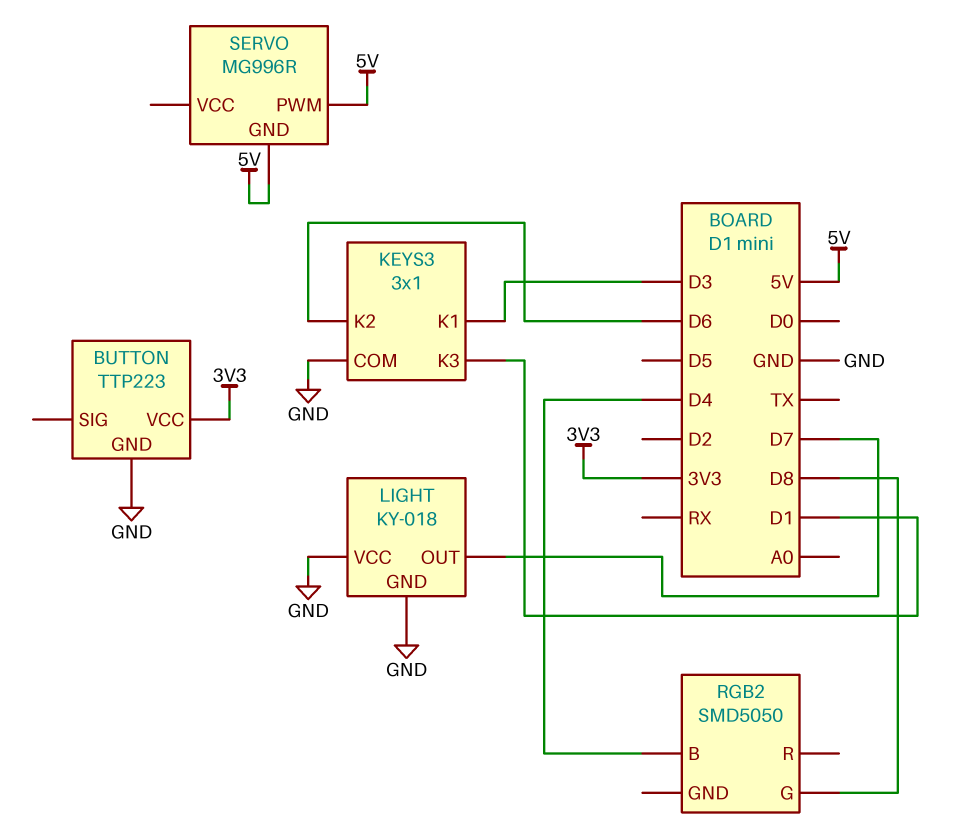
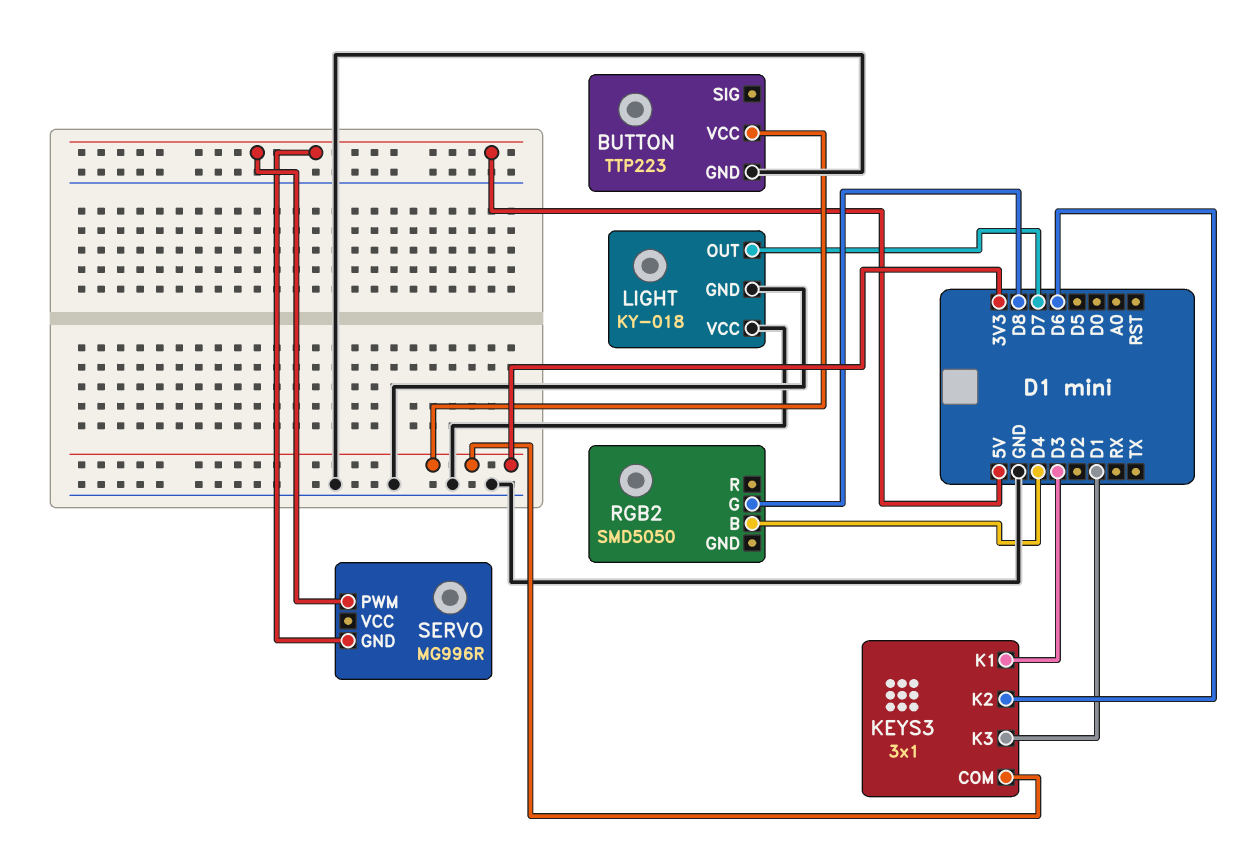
KEYS3 pin COM: GND -> 3V3

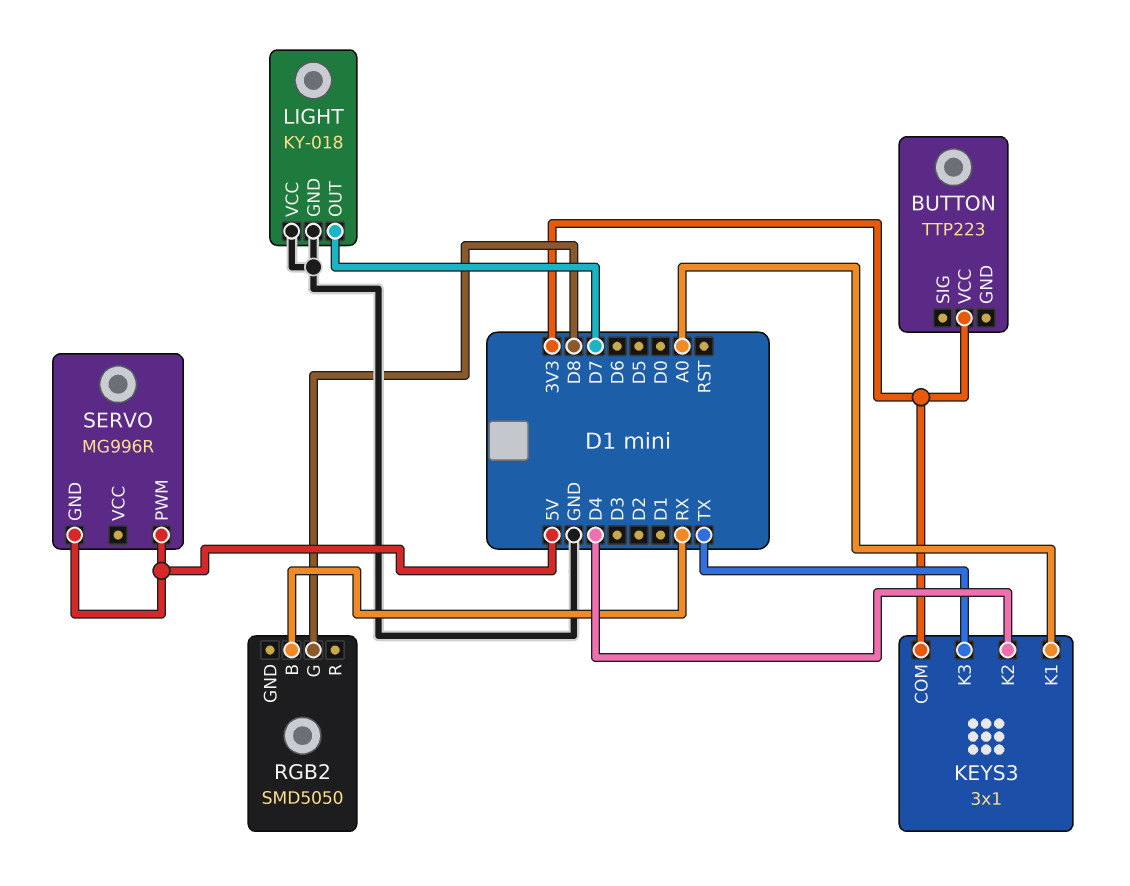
BUTTON pin GND: GND -> none
KEYS3 pin K1: D3 -> A0
KEYS3 pin K2: D6 -> D4
KEYS3 pin K3: D1 -> TX
RGB2 pin B: D4 -> RX

